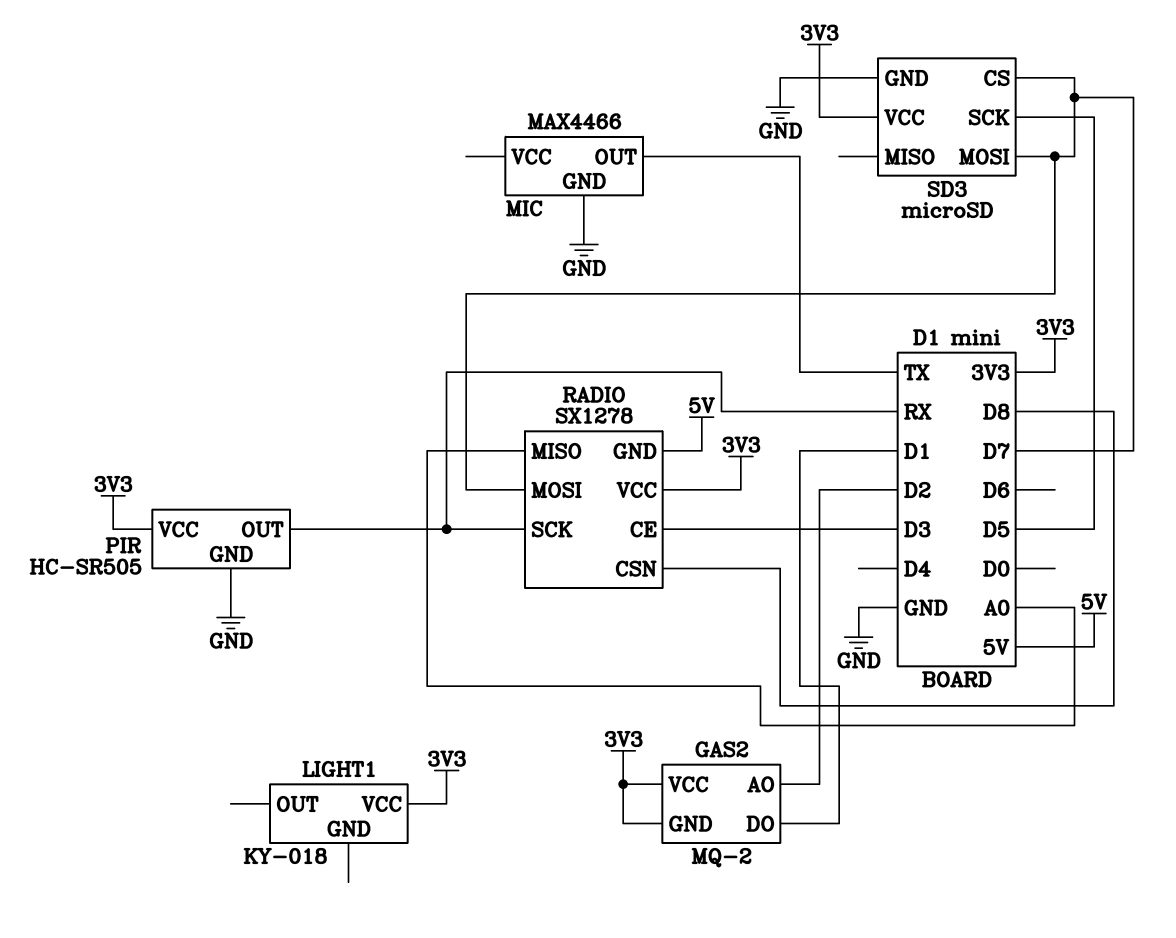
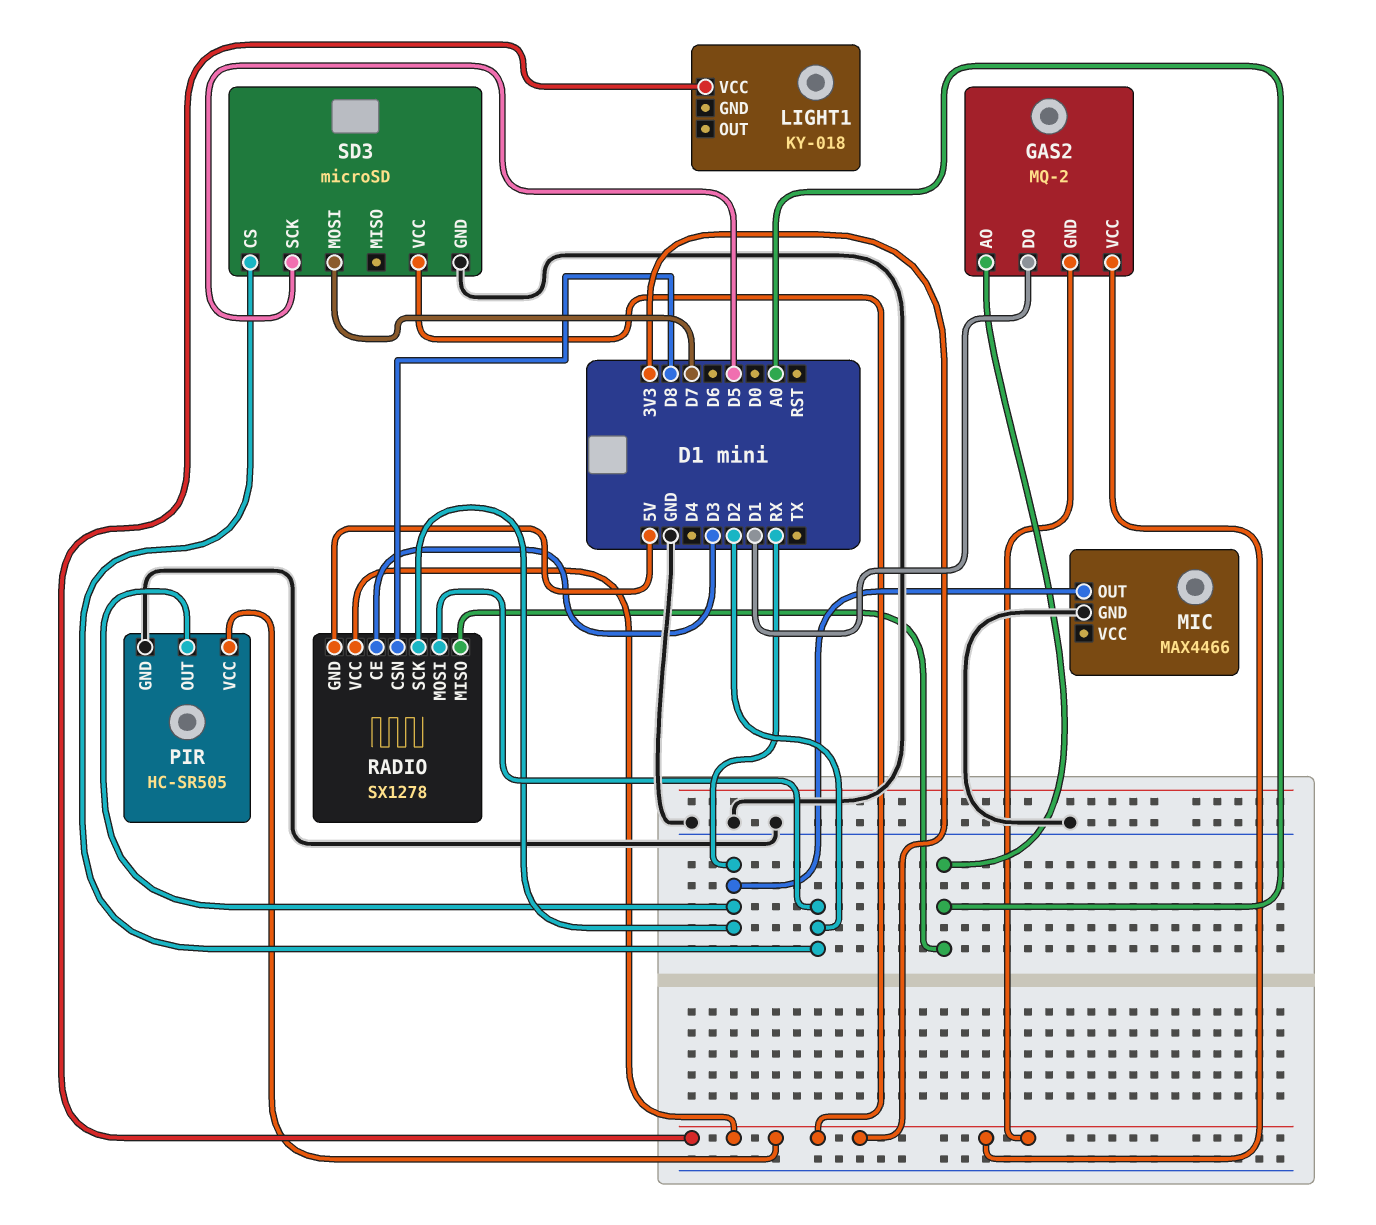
GAS2 pin AO: D2 -> A0
MIC pin OUT: TX -> RX
RADIO pin MOSI: D7 -> D2
SD3 pin CS: D7 -> D2

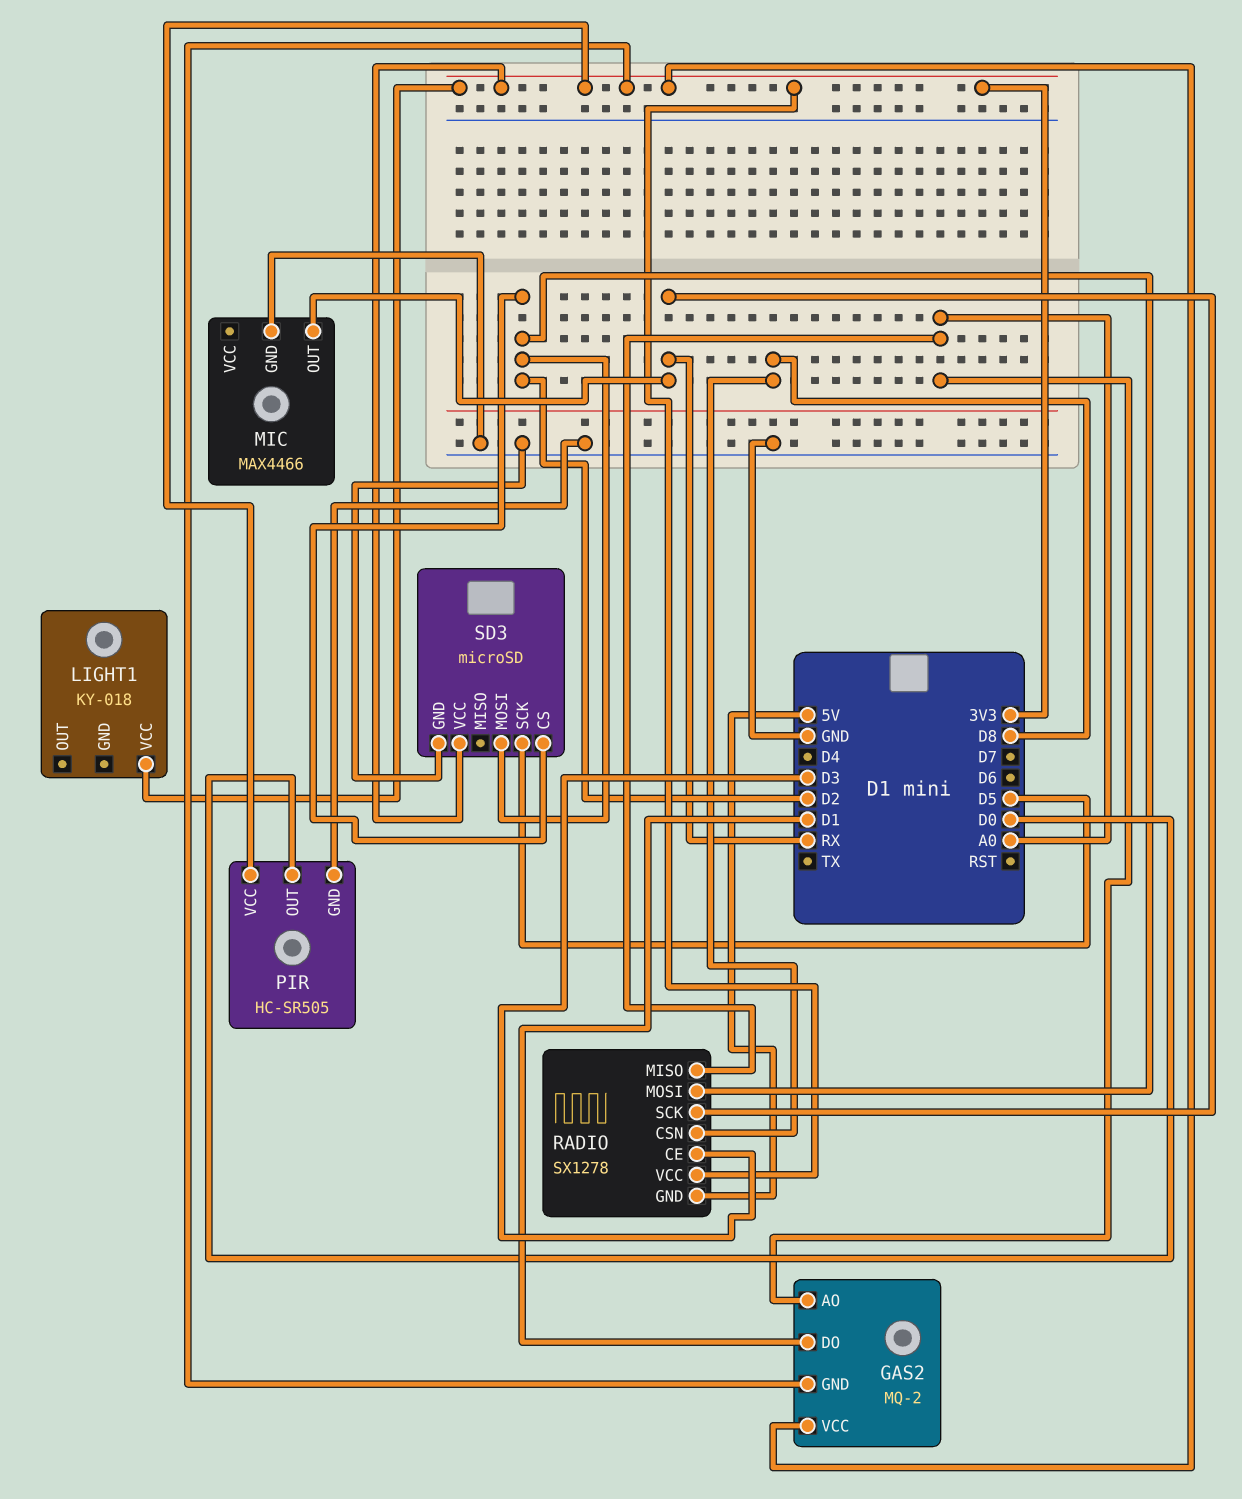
PIR pin OUT: RX -> D0
SD3 pin MOSI: D7 -> D2

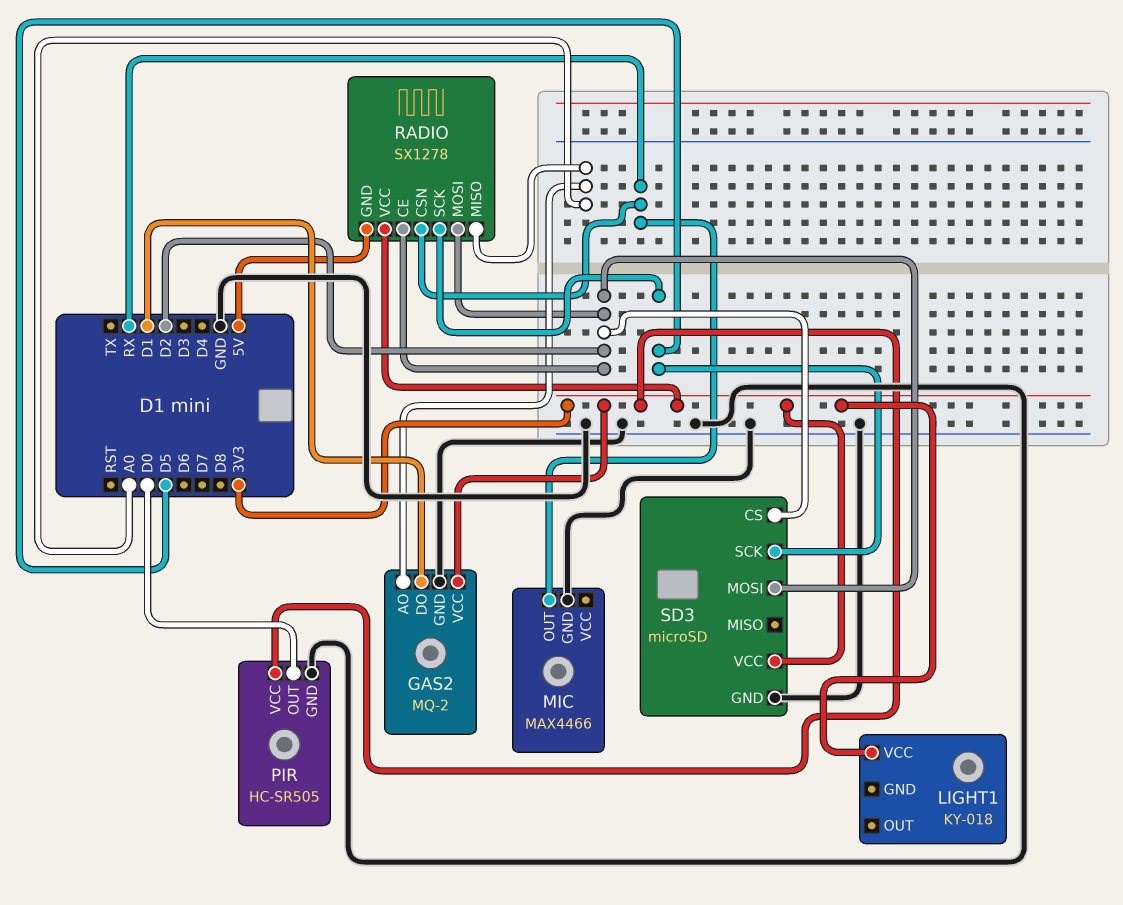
GAS2 pin GND: 3V3 -> GND
RADIO pin CE: D3 -> D2
RADIO pin CSN: D8 -> RX
RADIO pin SCK: RX -> D5

